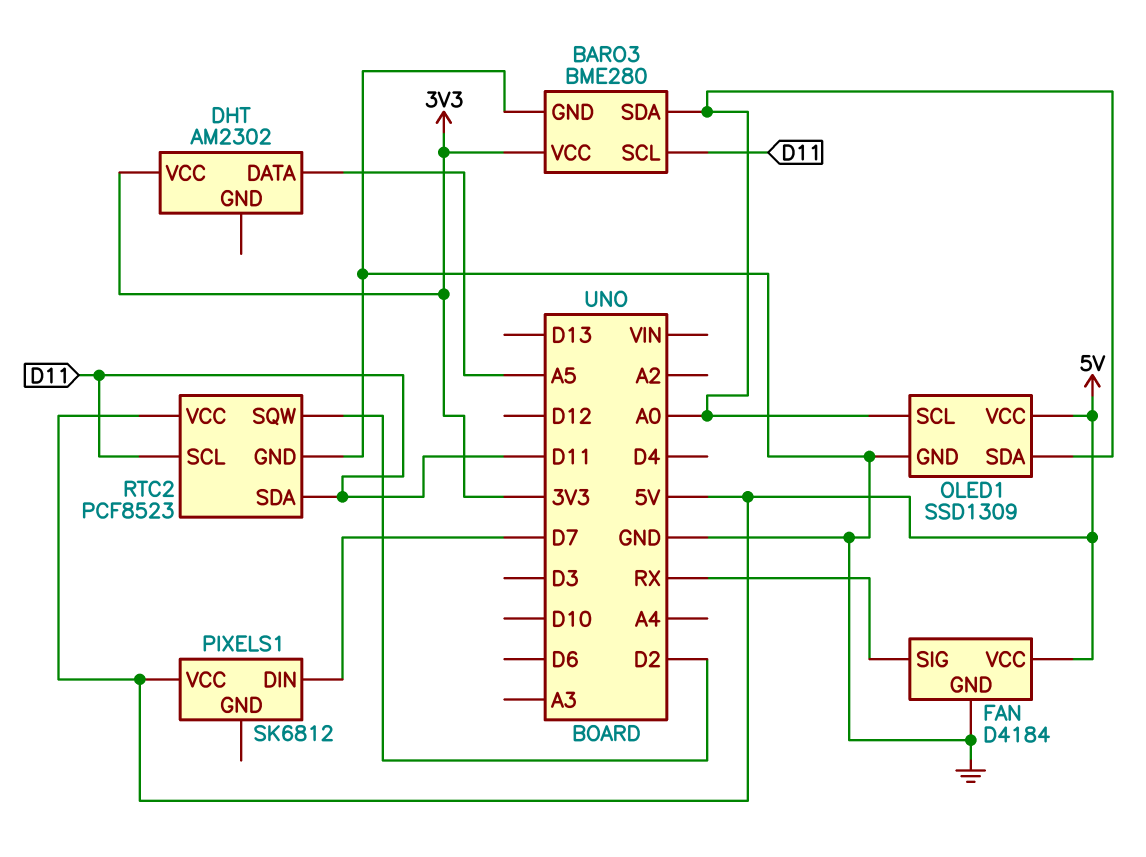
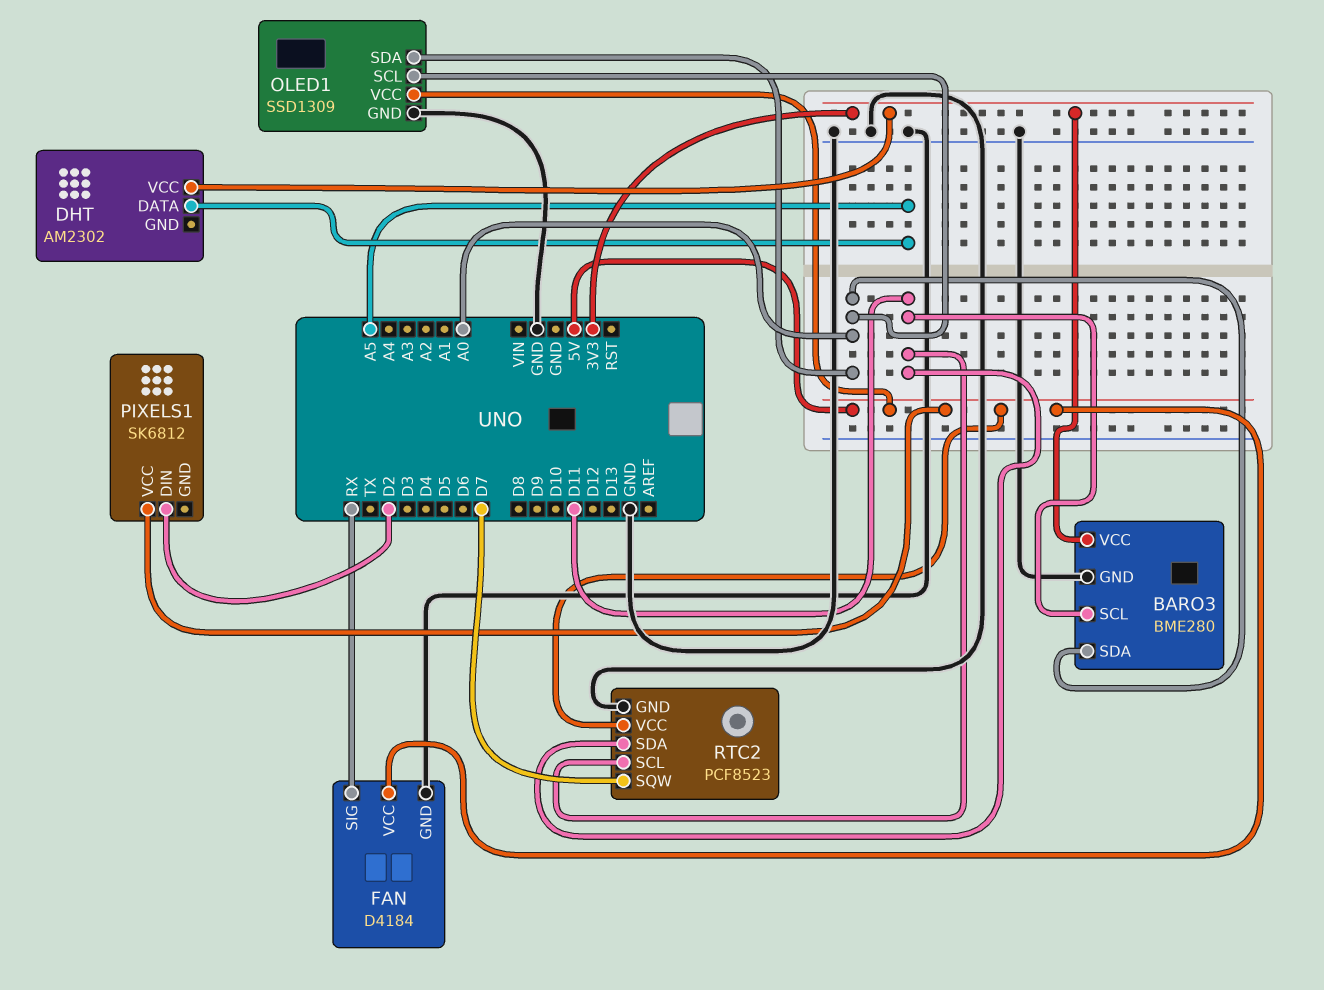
PIXELS1 pin DIN: D7 -> D2
RTC2 pin SQW: D2 -> D7

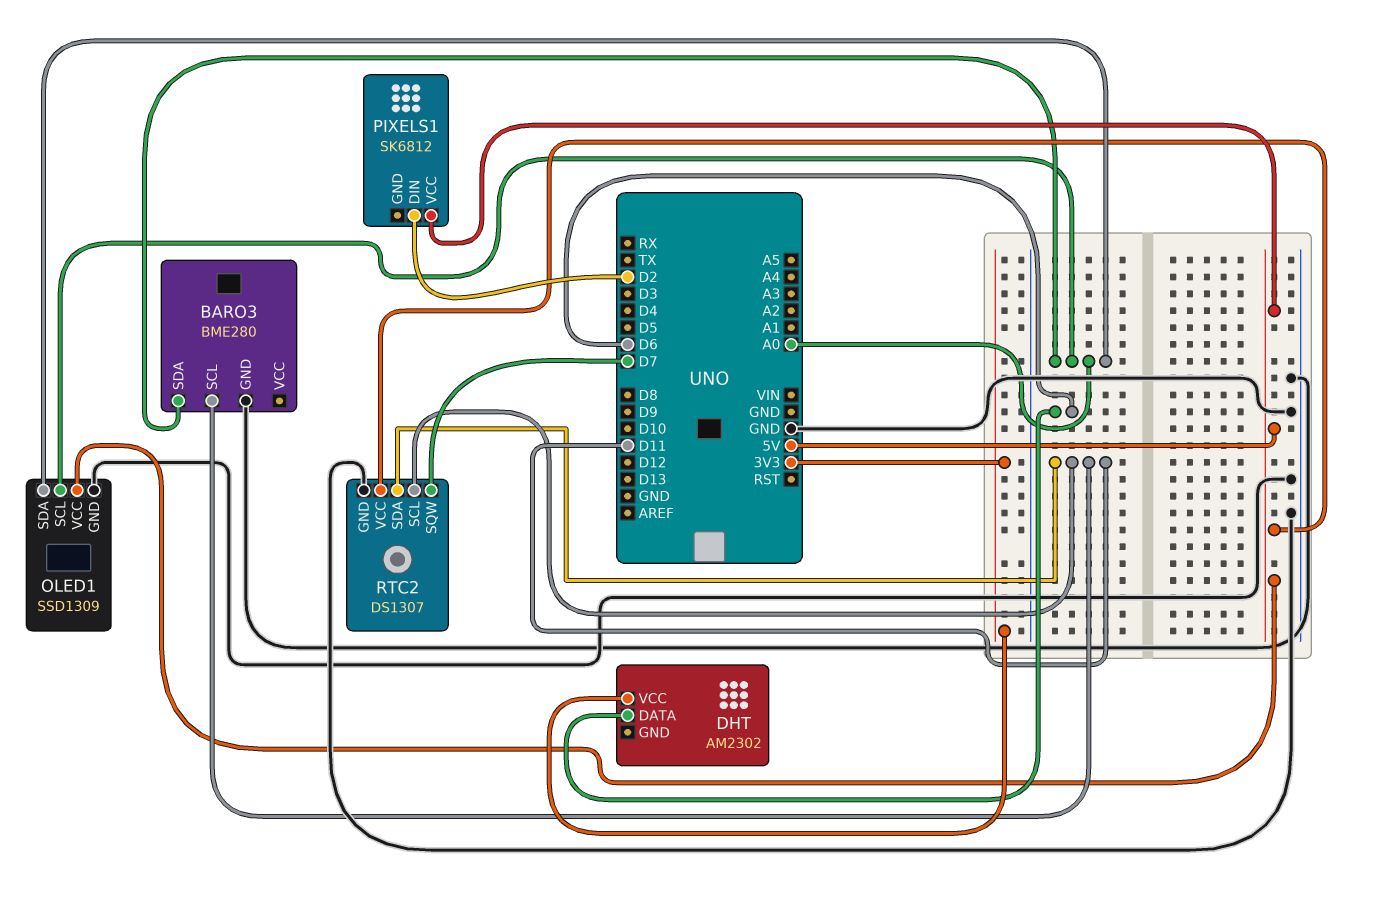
BARO3 pin VCC: 3V3 -> none
DHT pin DATA: A5 -> D6
FAN: D4184 -> none
FAN pin GND: GND -> none
FAN pin SIG: RX -> none
FAN pin VCC: 5V -> none
RTC2: PCF8523 -> DS1307

